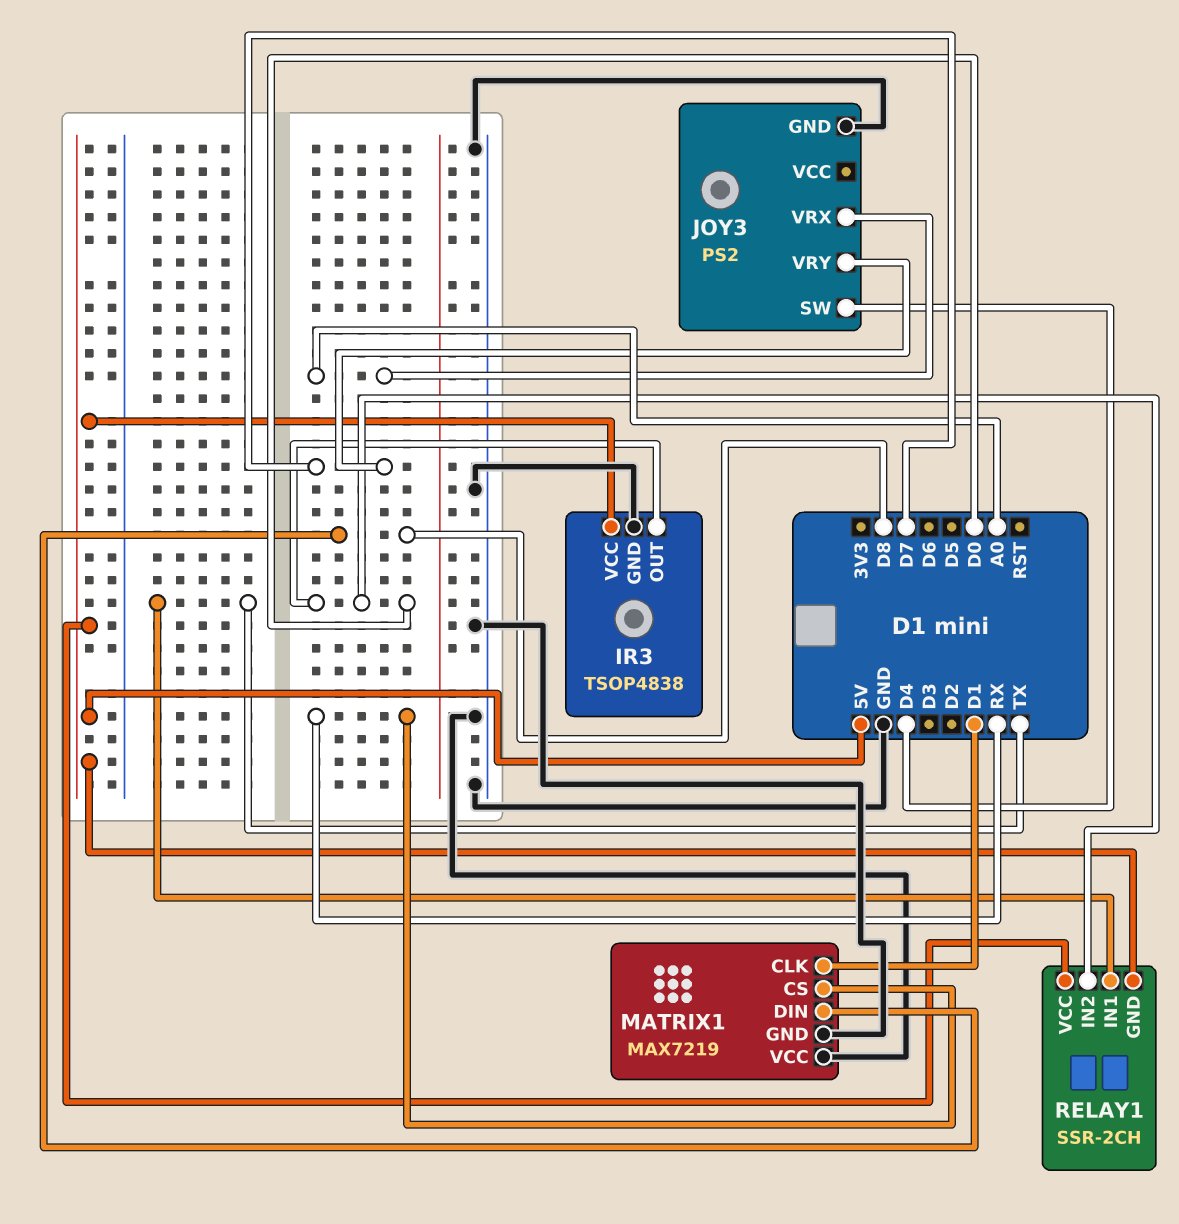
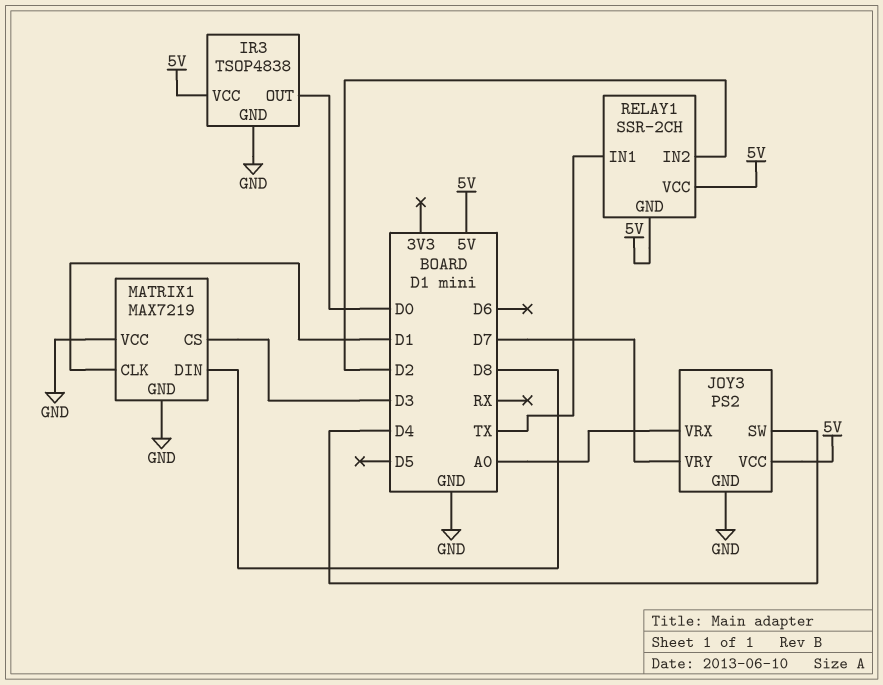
JOY3 pin VCC: none -> 5V
MATRIX1 pin CS: RX -> D3
RELAY1 pin IN2: D0 -> D2

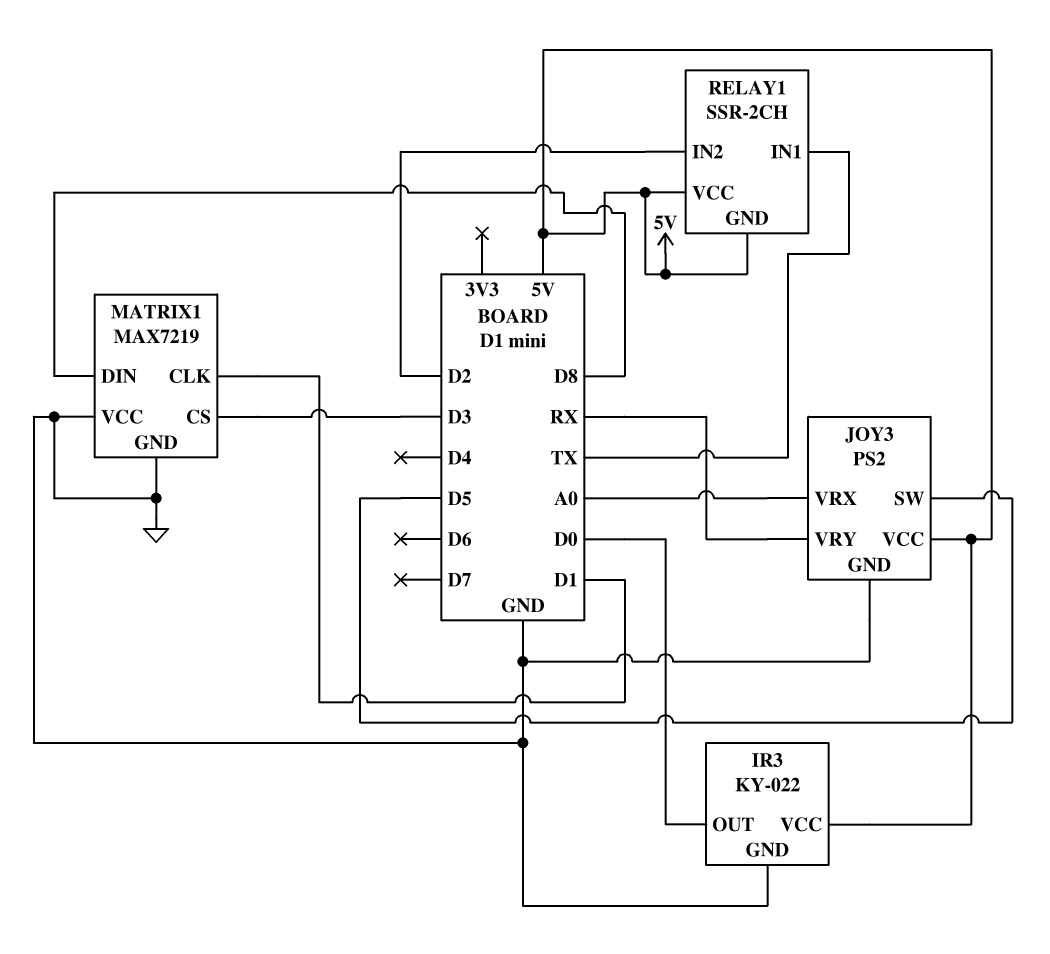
IR3: TSOP4838 -> KY-022
JOY3 pin SW: D4 -> D5
JOY3 pin VRY: D7 -> RX

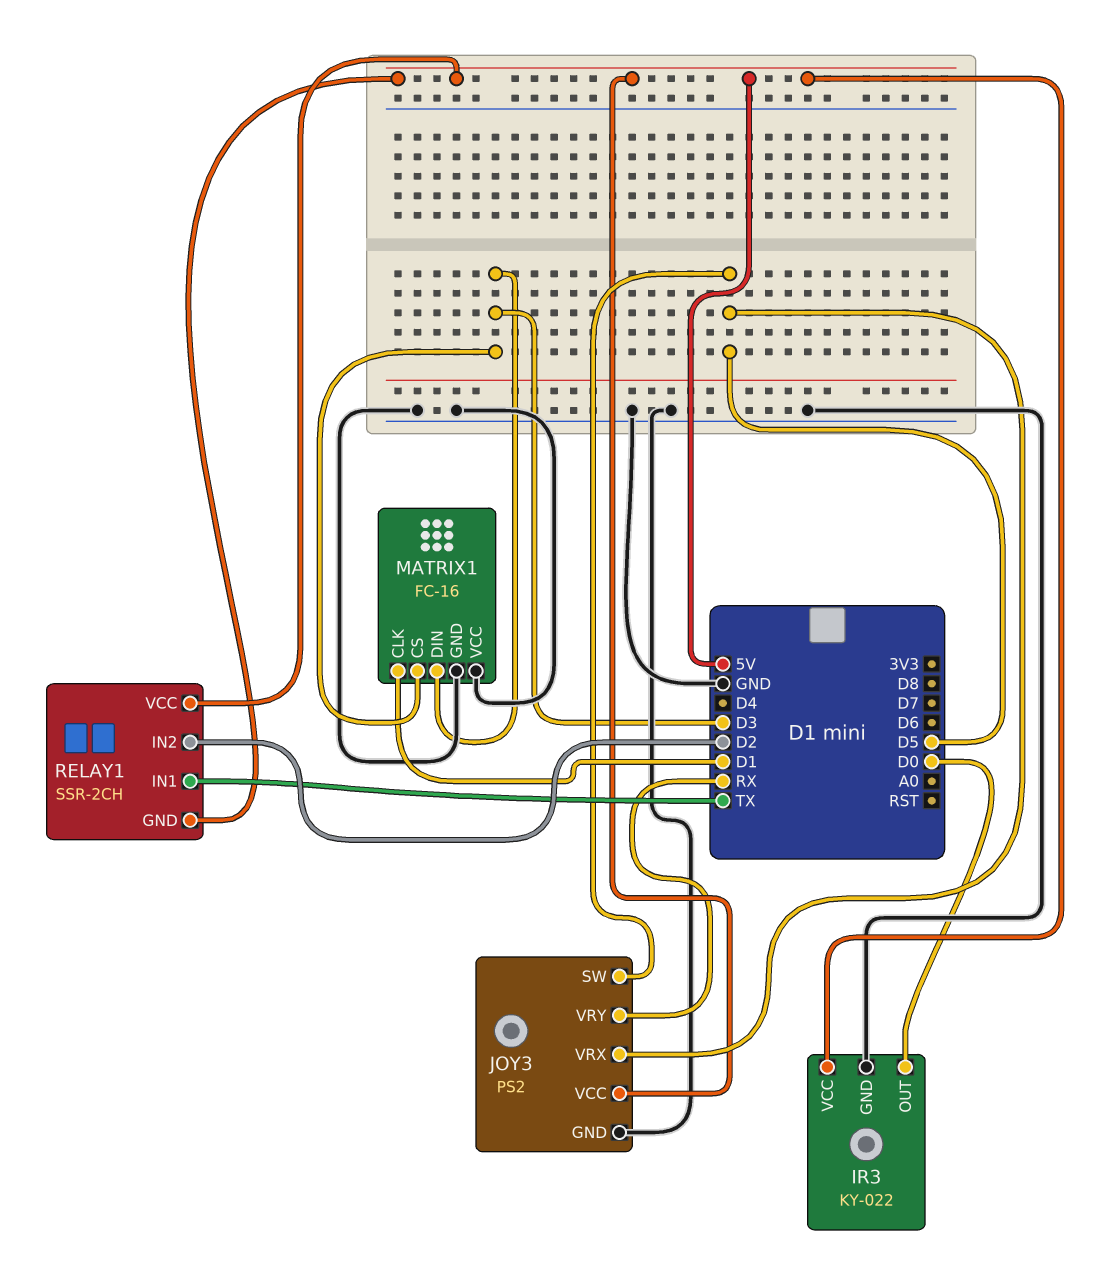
JOY3 pin VRX: A0 -> D5
MATRIX1: MAX7219 -> FC-16
MATRIX1 pin DIN: D8 -> D3

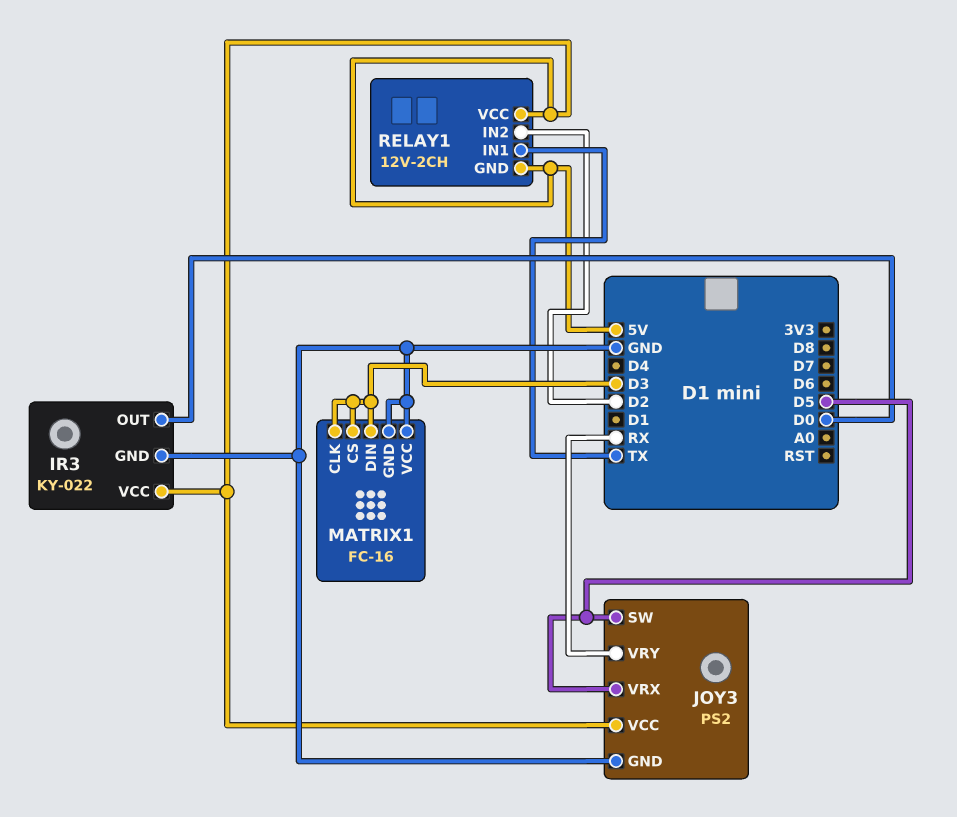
MATRIX1 pin CLK: D1 -> D3
RELAY1: SSR-2CH -> 12V-2CH

